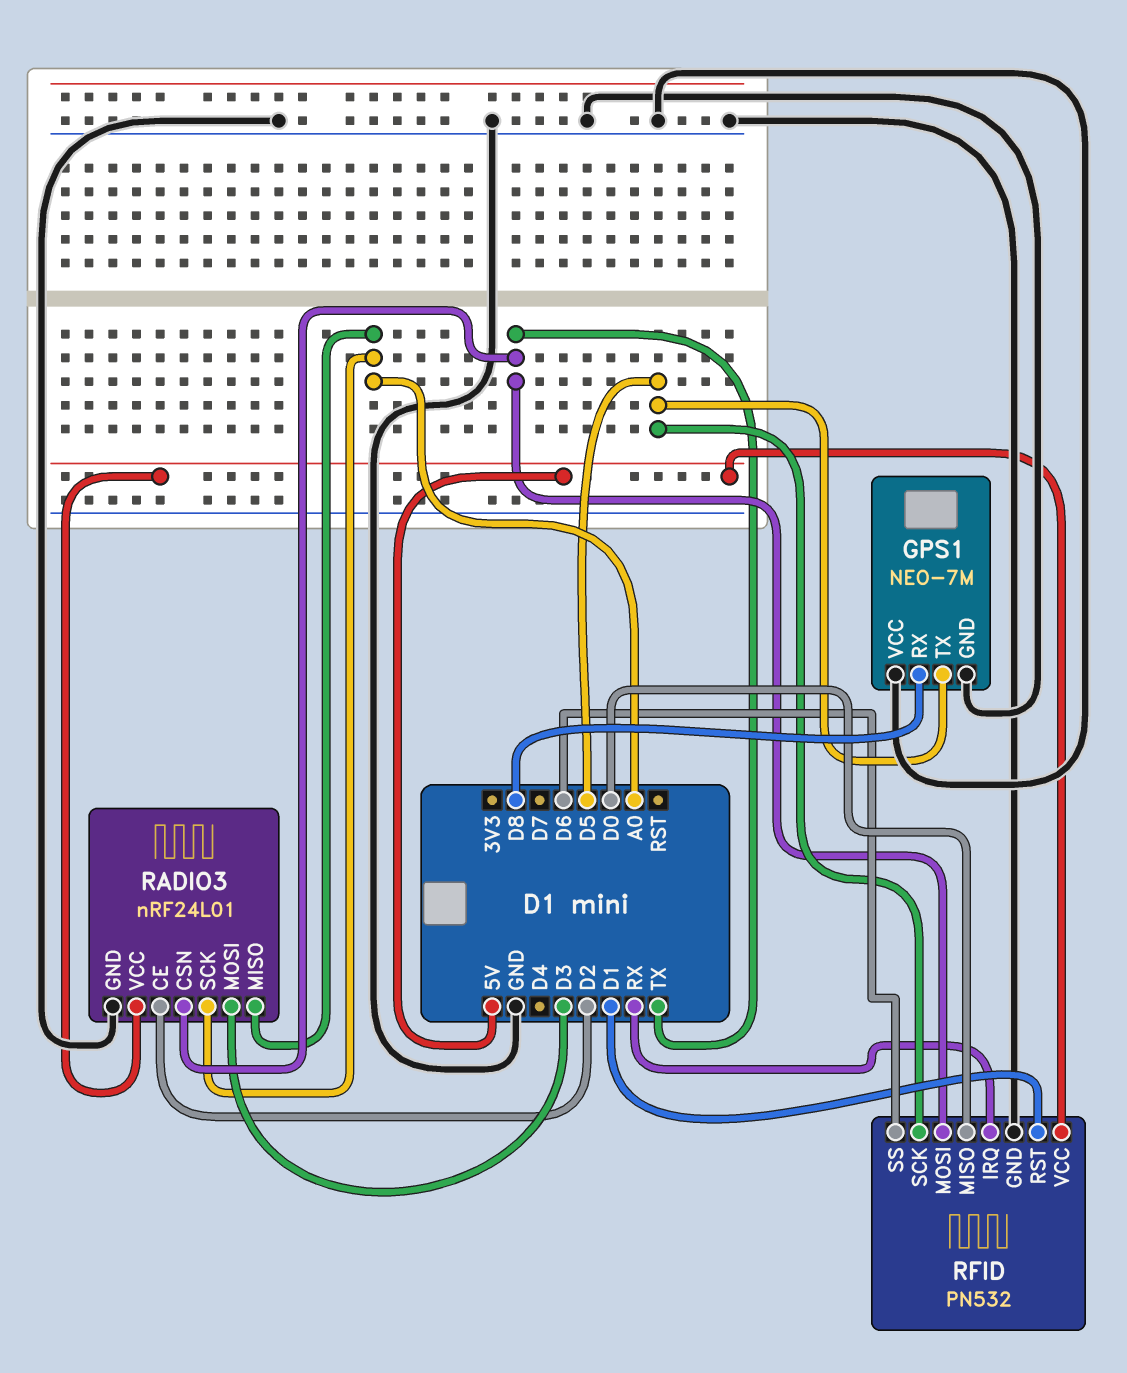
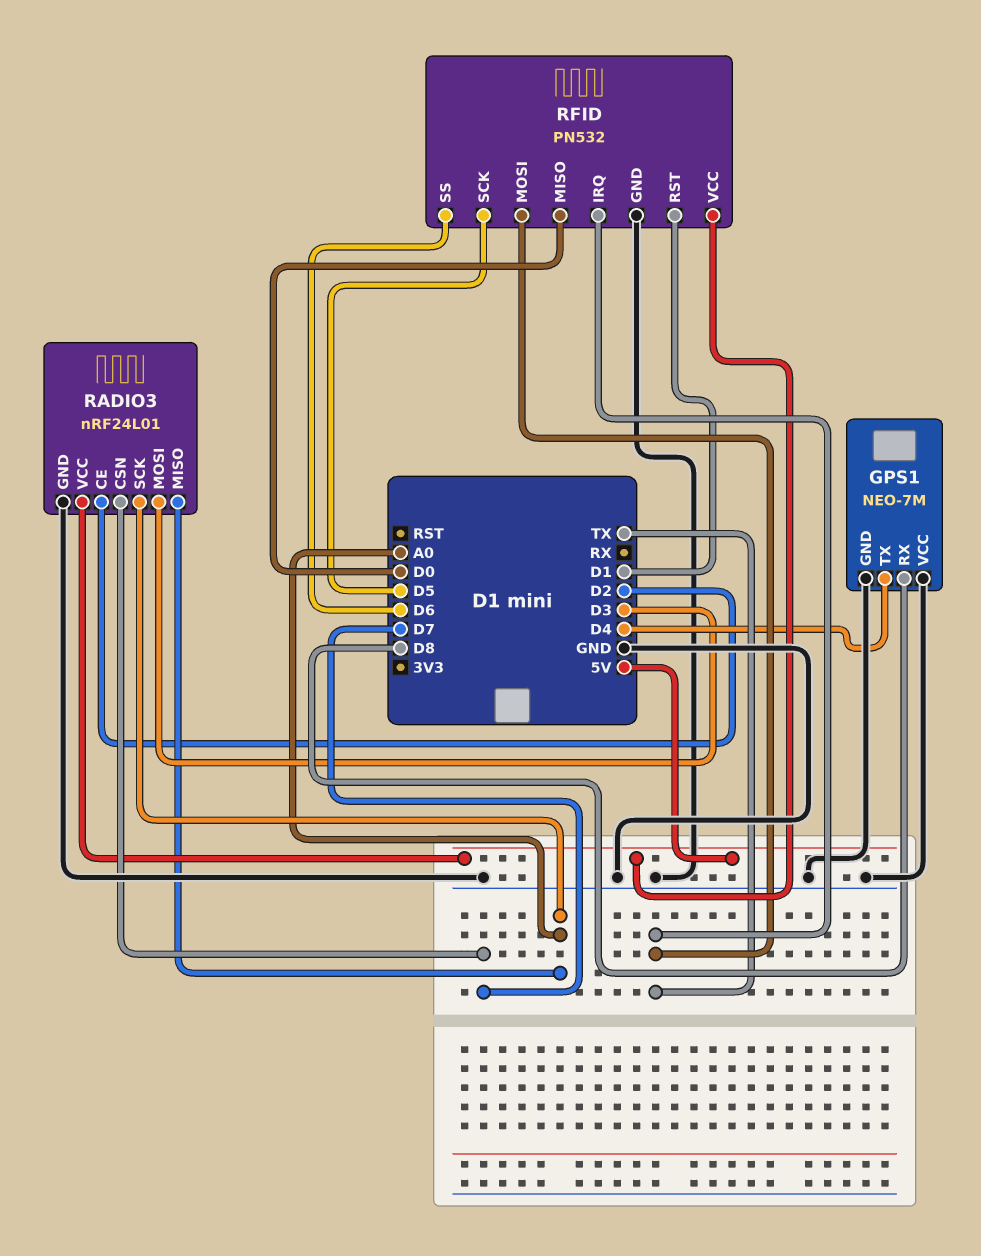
GPS1 pin TX: D5 -> D4
RADIO3 pin CSN: TX -> D7
RFID pin IRQ: RX -> TX

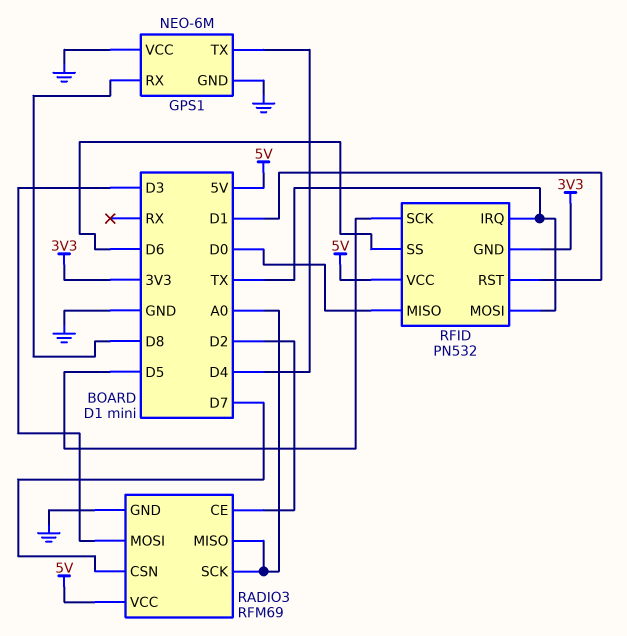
GPS1: NEO-7M -> NEO-6M
RADIO3: nRF24L01 -> RFM69
RFID pin GND: GND -> 3V3

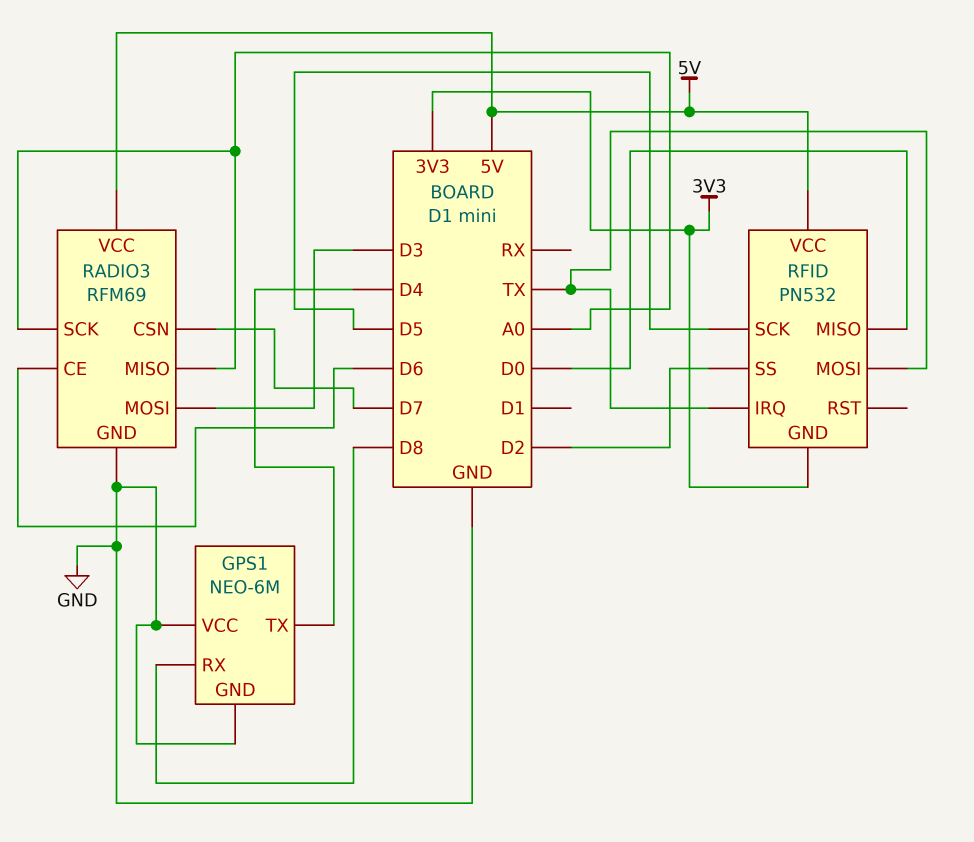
RADIO3 pin CE: D2 -> D6
RFID pin RST: D1 -> none
RFID pin SS: D6 -> D2

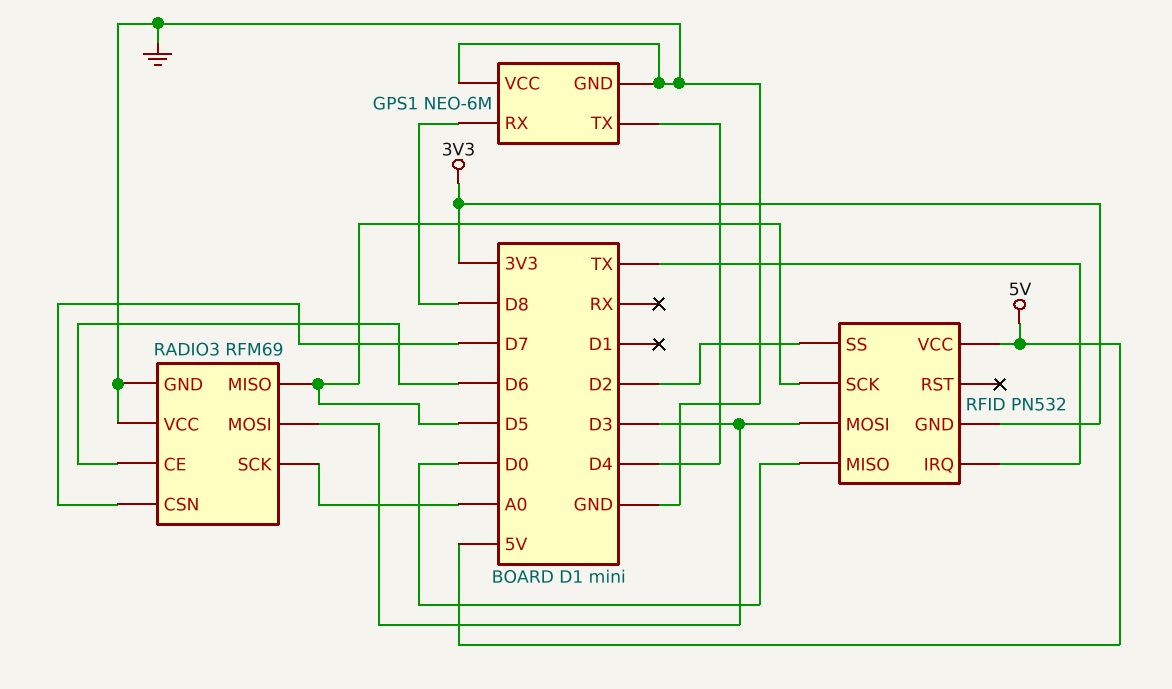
RADIO3 pin MISO: A0 -> D5
RADIO3 pin VCC: 5V -> GND
RFID pin MOSI: TX -> D3

